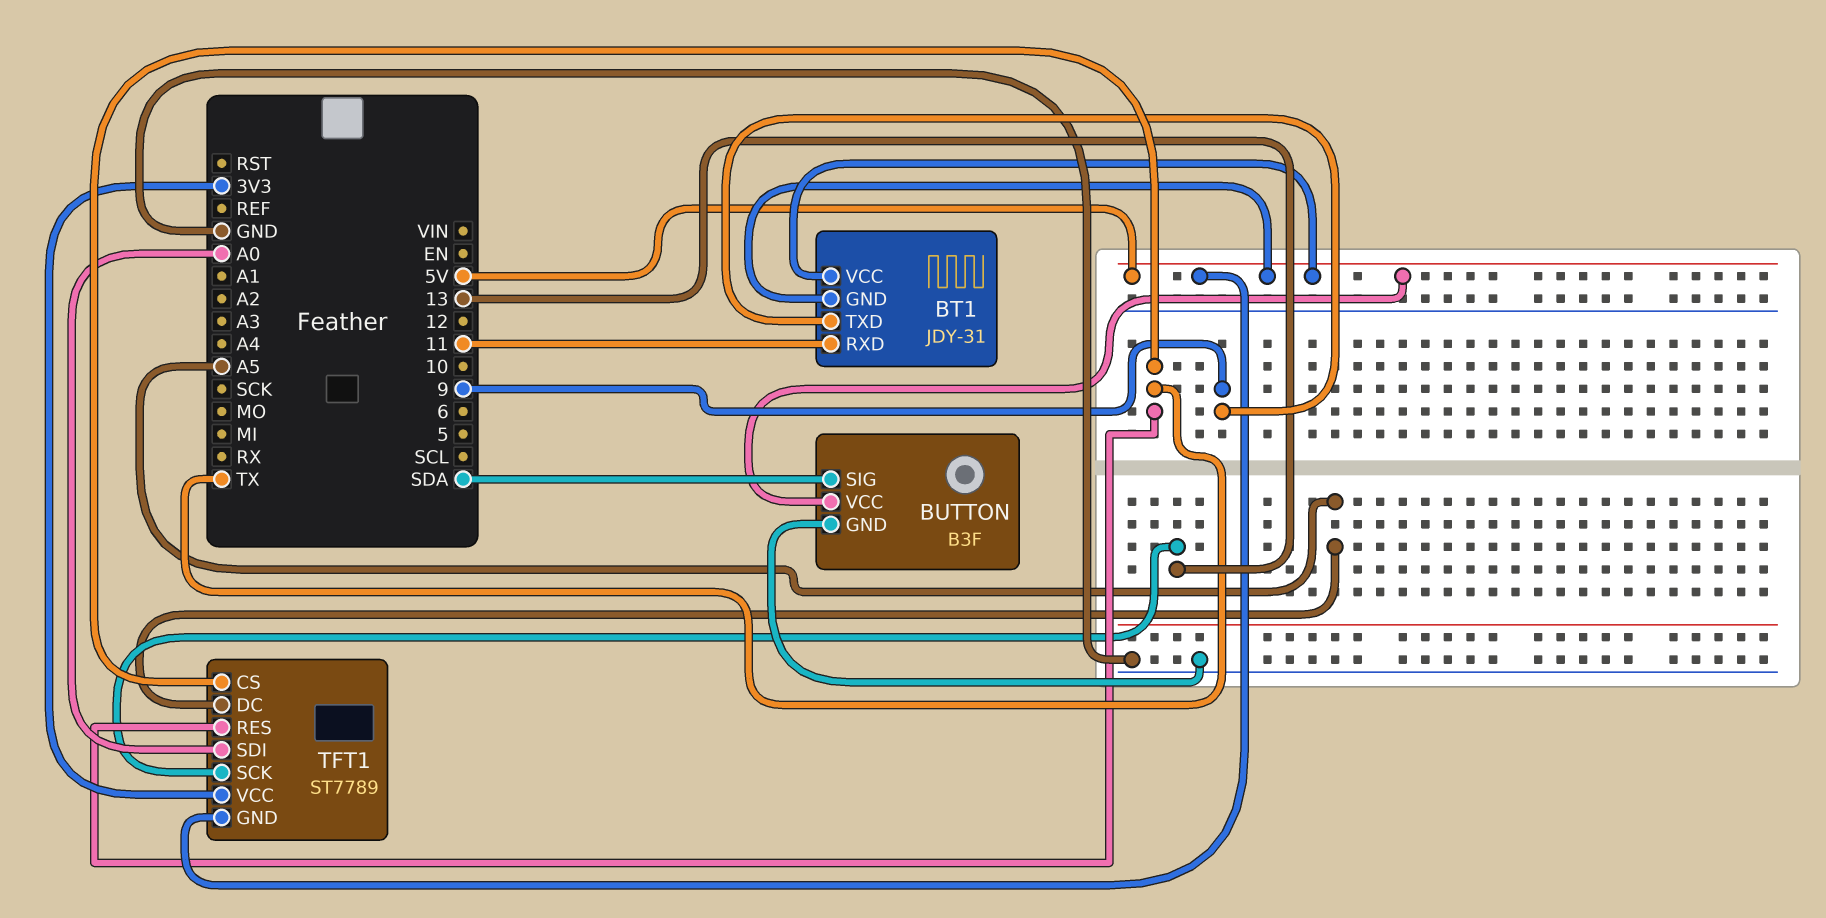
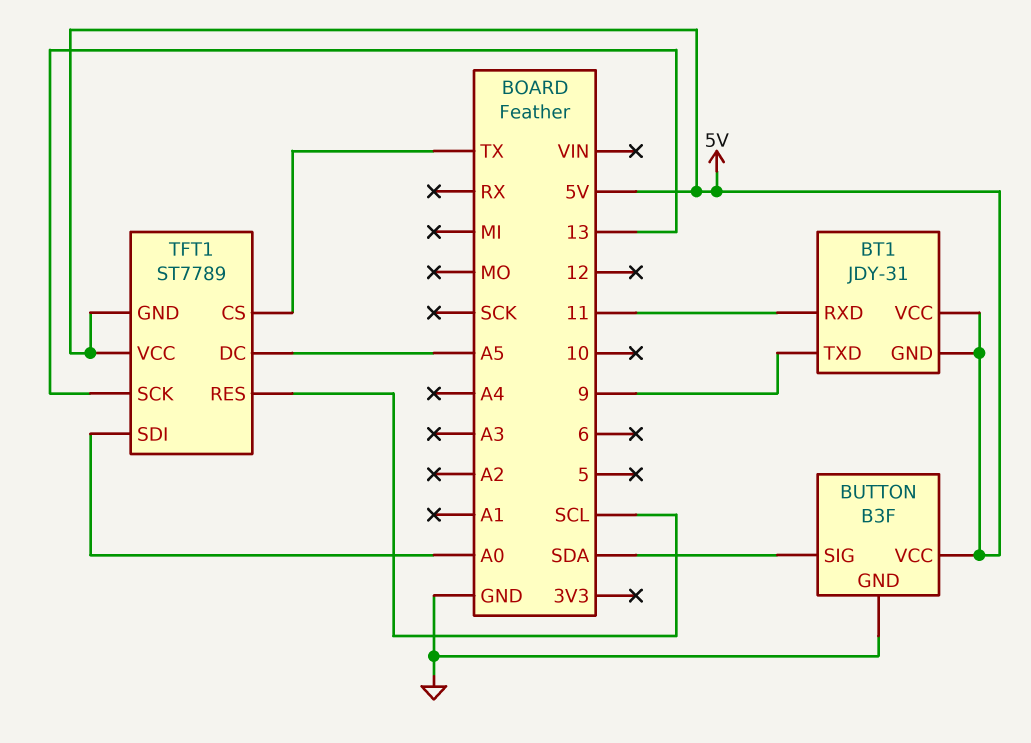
TFT1 pin RES: TX -> SCL
TFT1 pin VCC: 3V3 -> 5V

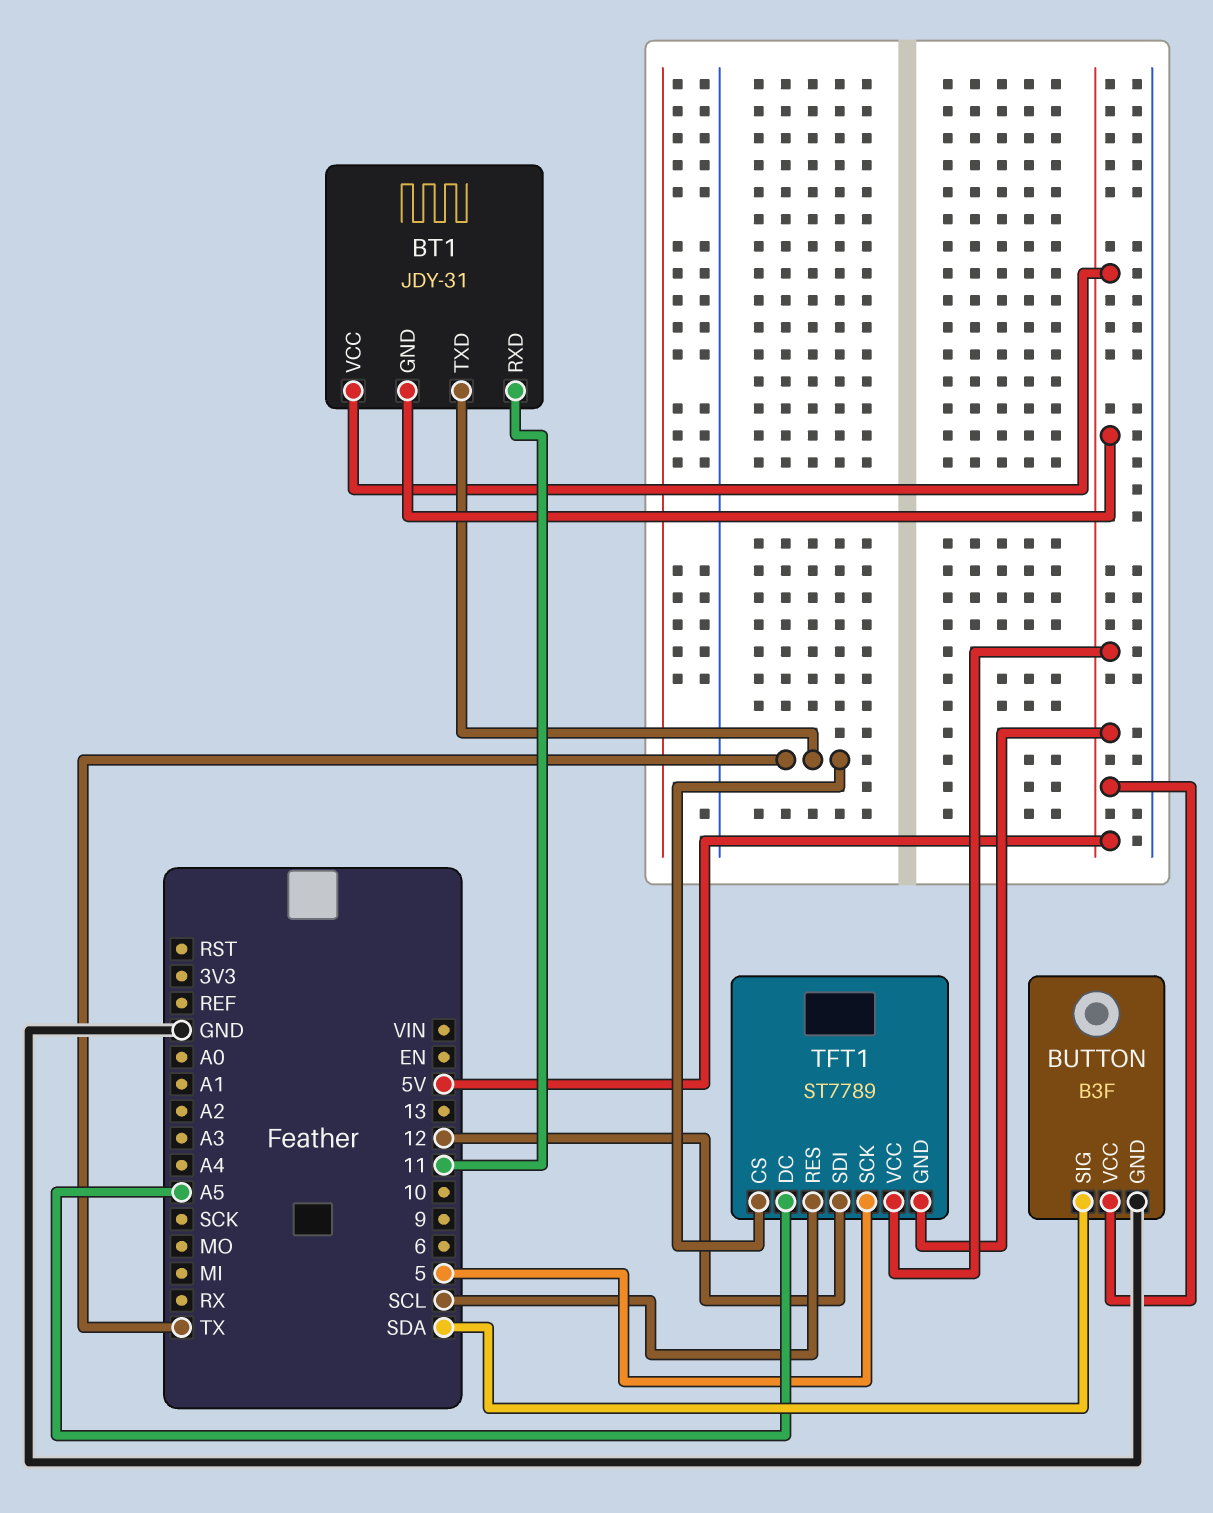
BT1 pin TXD: 9 -> TX
TFT1 pin SCK: 13 -> 5
TFT1 pin SDI: A0 -> 12

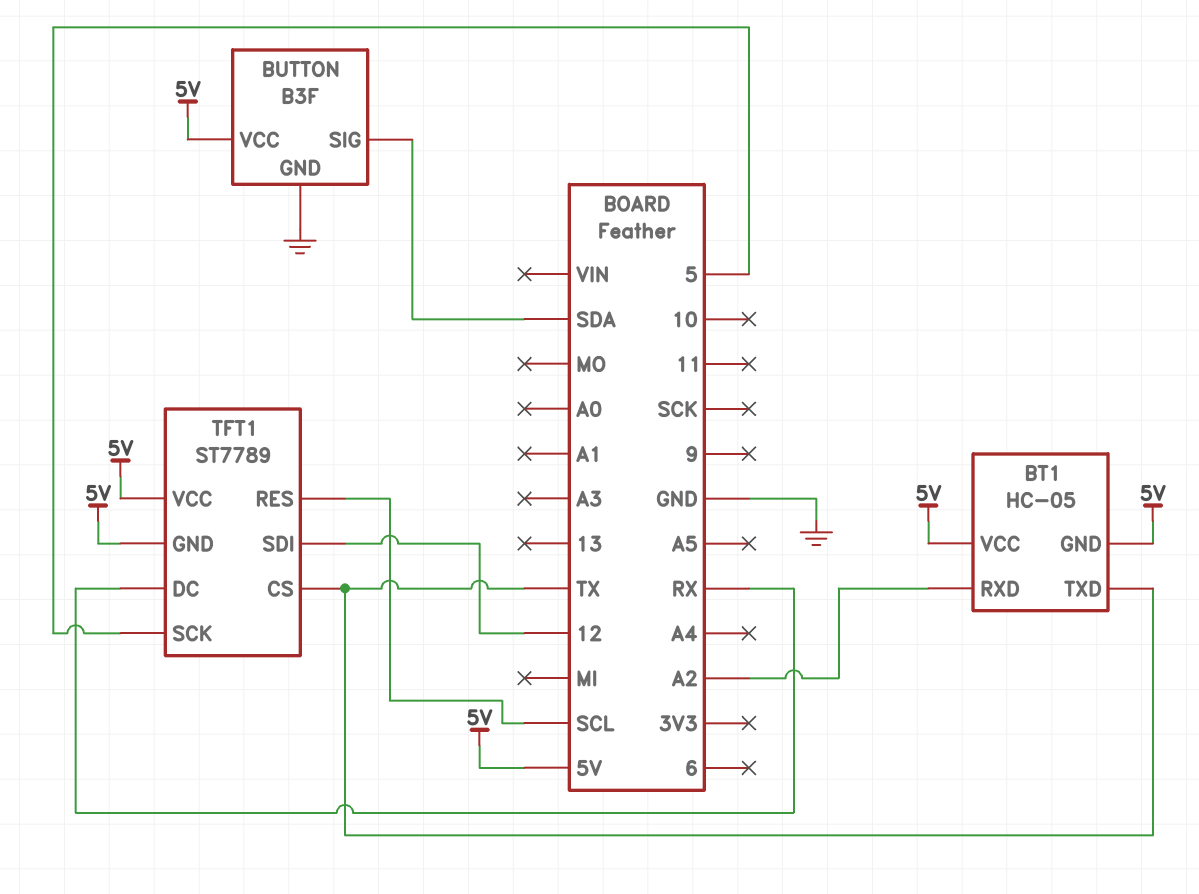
BT1: JDY-31 -> HC-05
BT1 pin RXD: 11 -> A2
TFT1 pin DC: A5 -> RX

